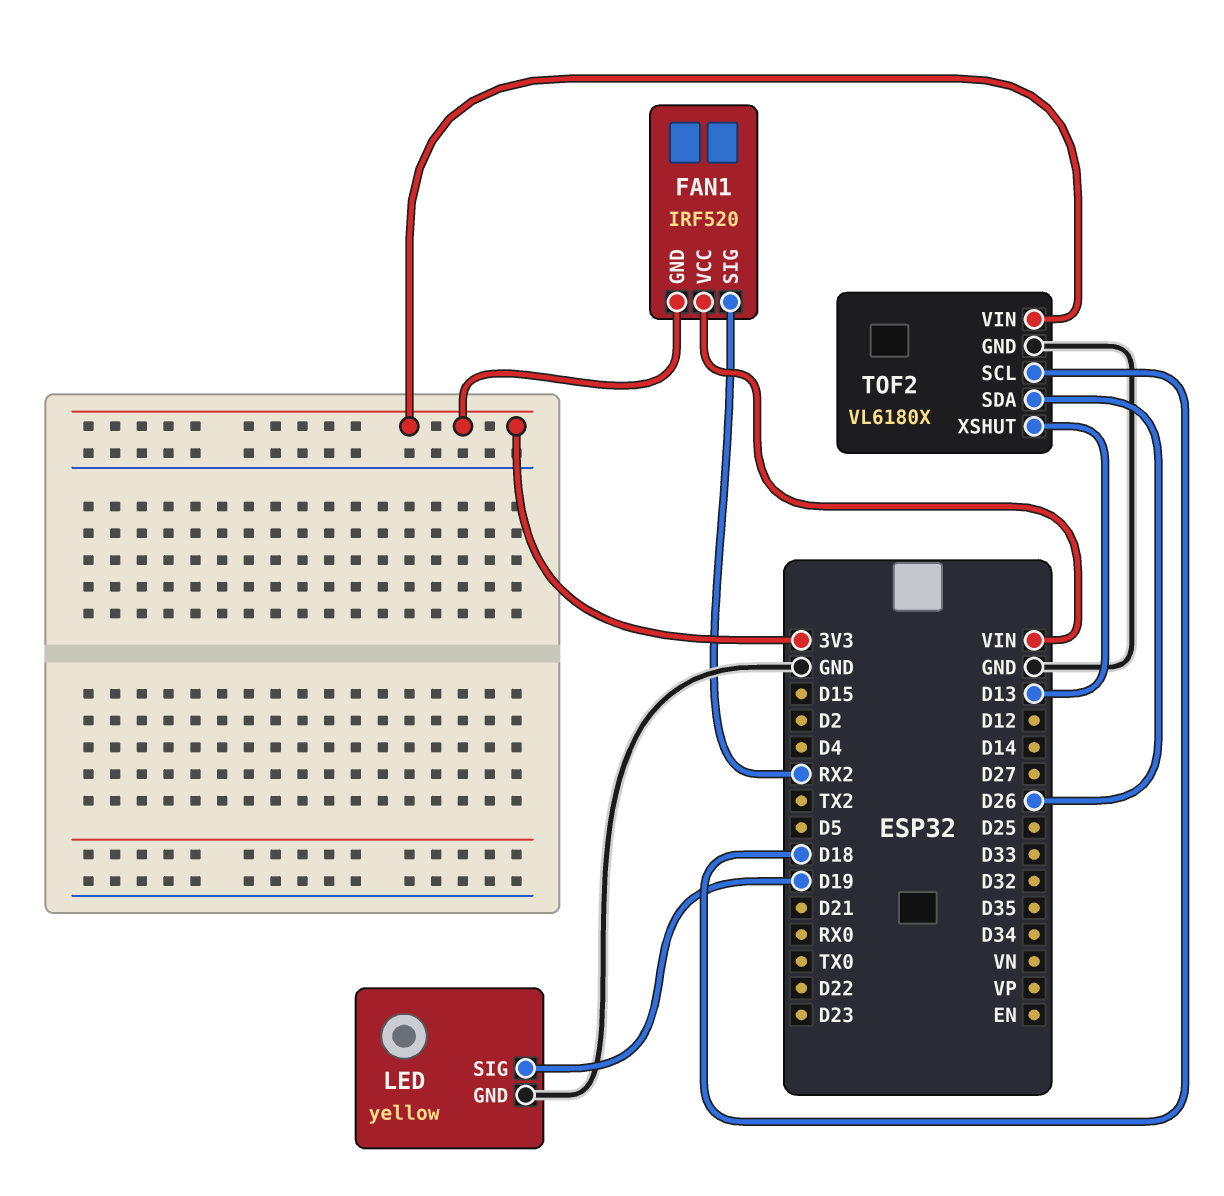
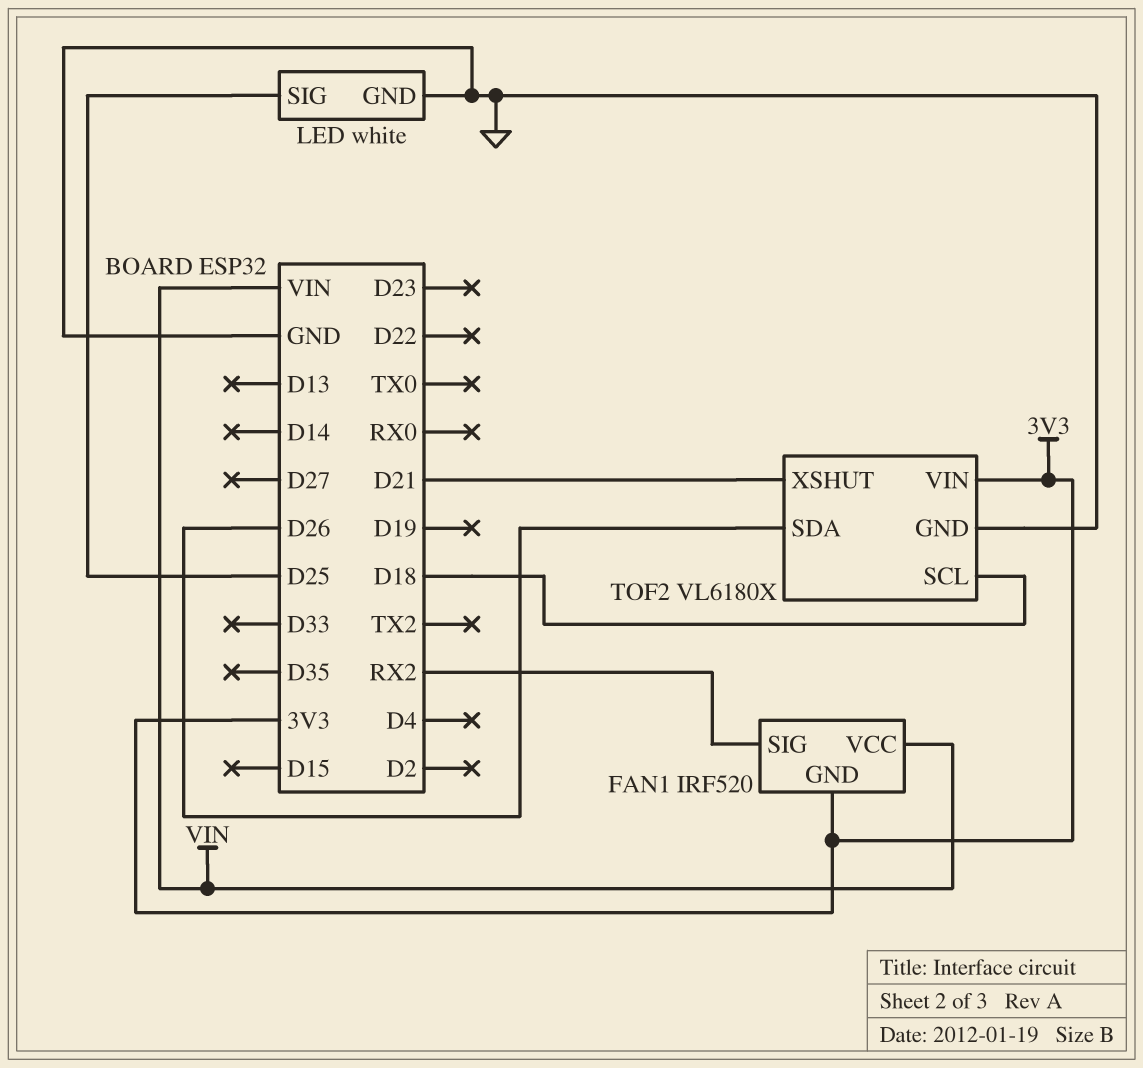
LED: yellow -> white
LED pin SIG: D19 -> D25
TOF2 pin XSHUT: D13 -> D21

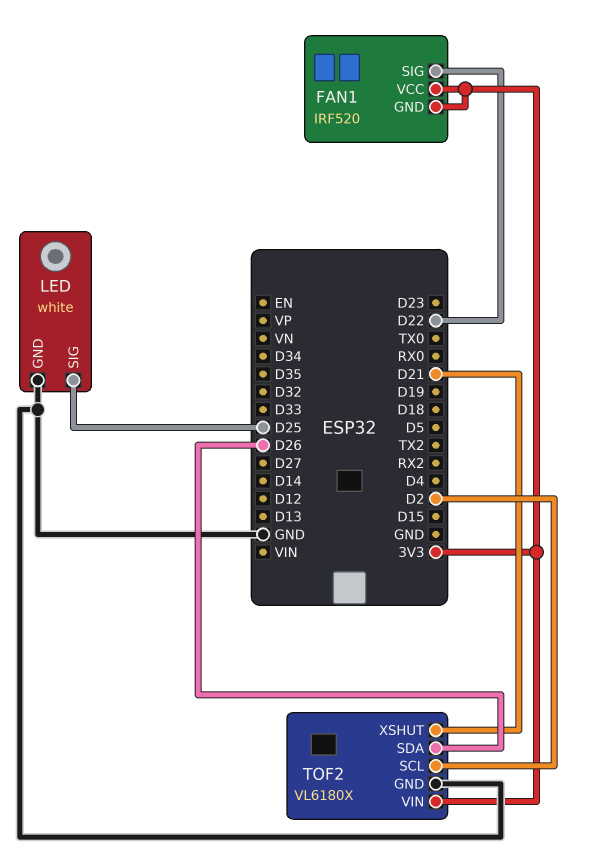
FAN1 pin SIG: RX2 -> D22
FAN1 pin VCC: VIN -> 3V3
TOF2 pin SCL: D18 -> D2

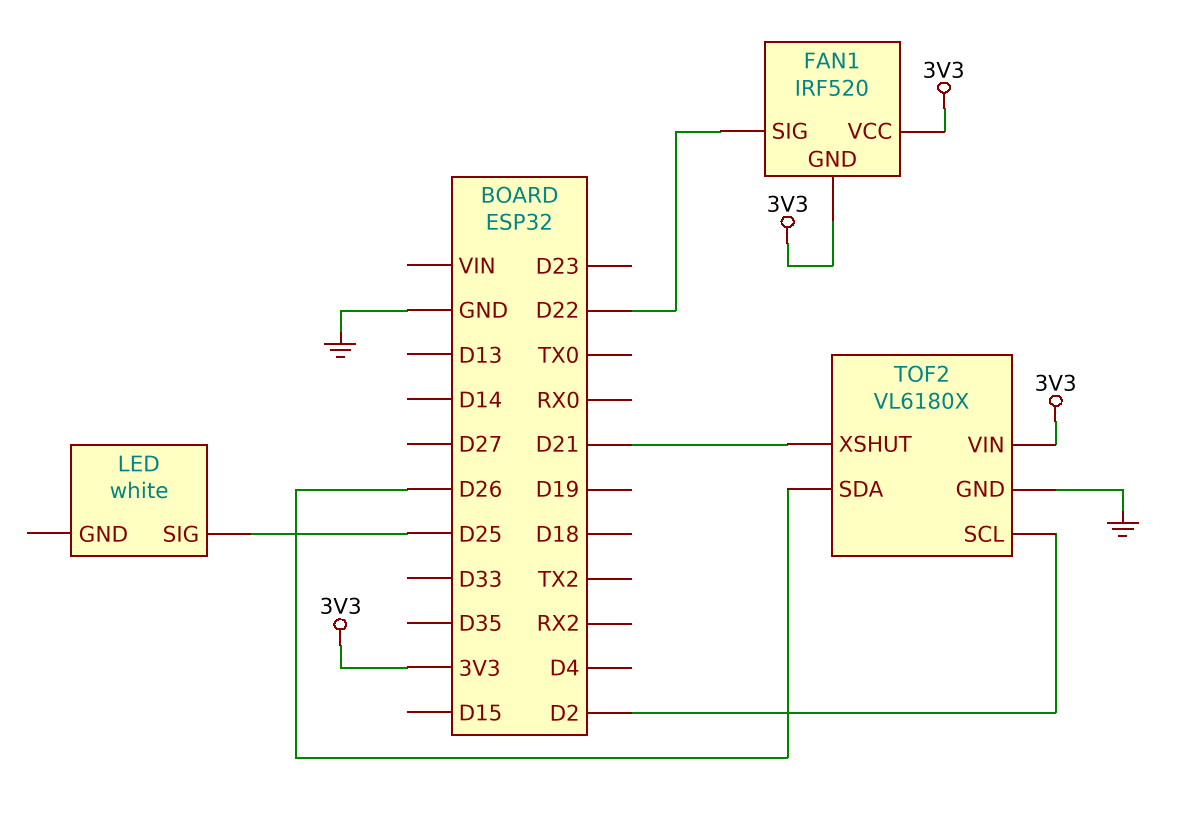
LED pin GND: GND -> none

